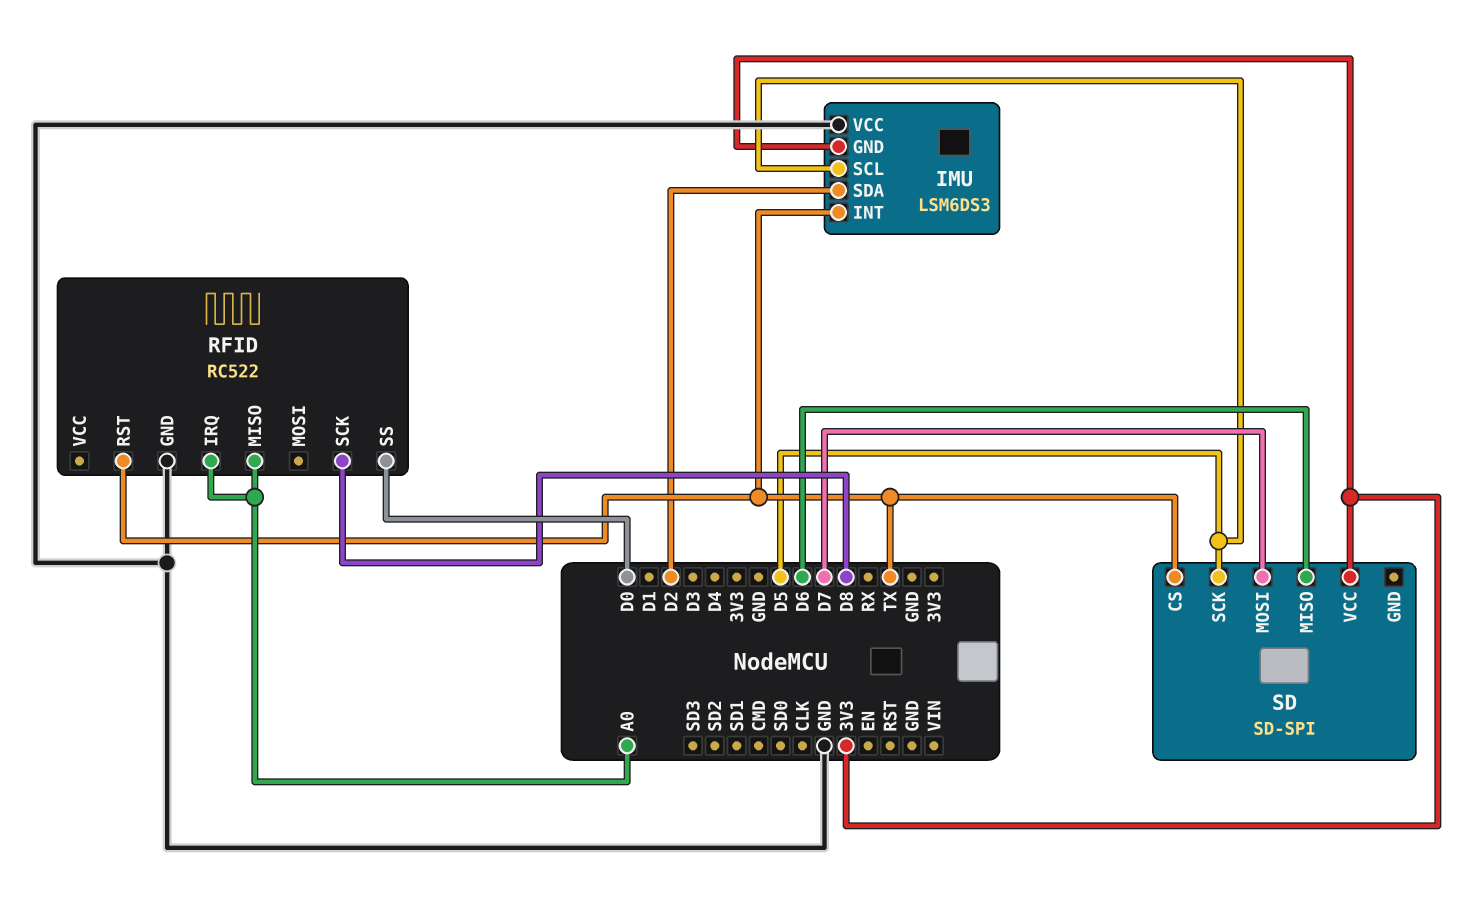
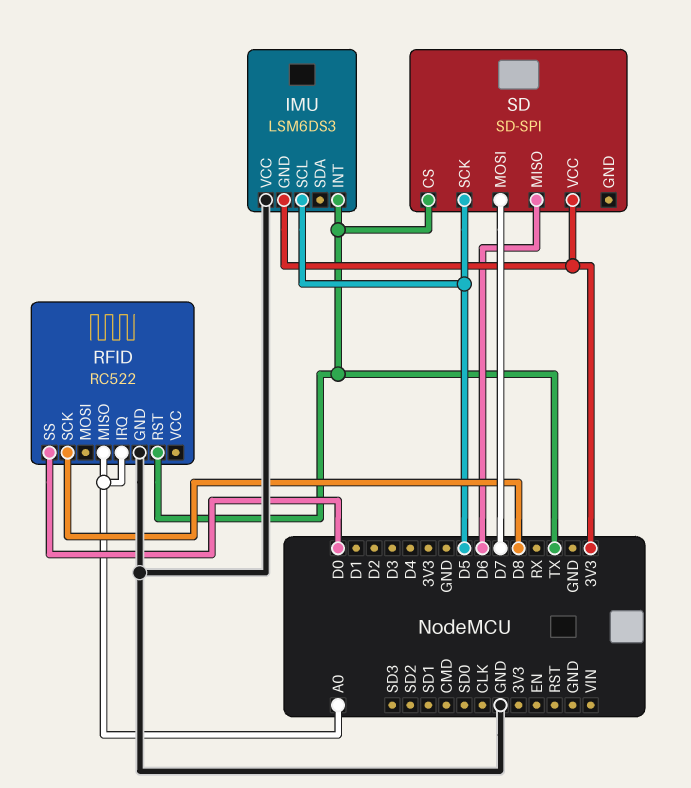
IMU pin SDA: D2 -> none

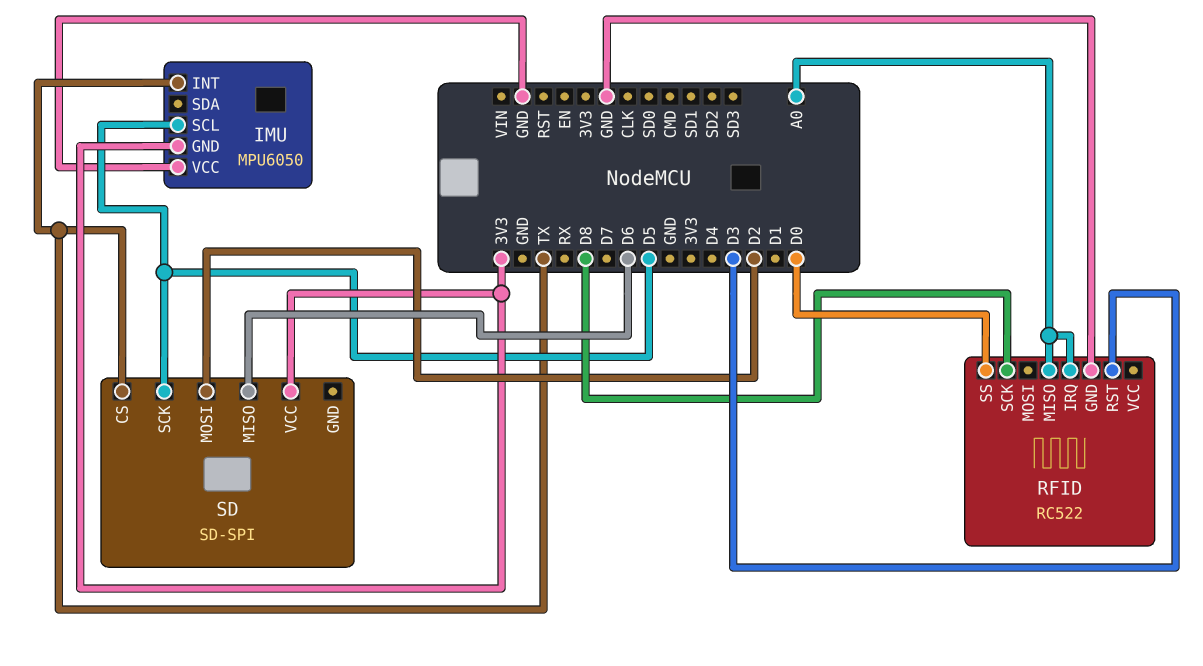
IMU: LSM6DS3 -> MPU6050
RFID pin RST: TX -> D3
SD pin MOSI: D7 -> D2

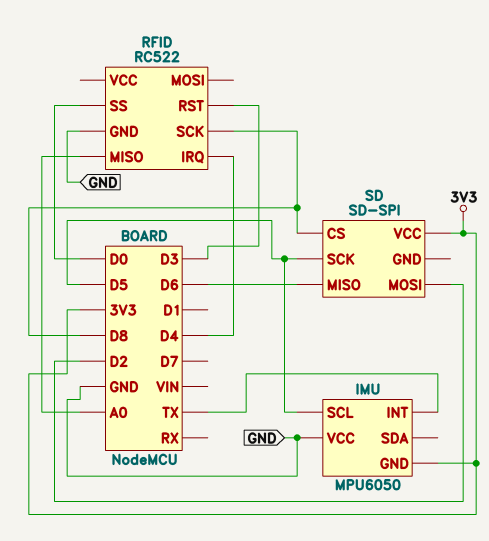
RFID pin IRQ: A0 -> D4
SD pin CS: TX -> D8

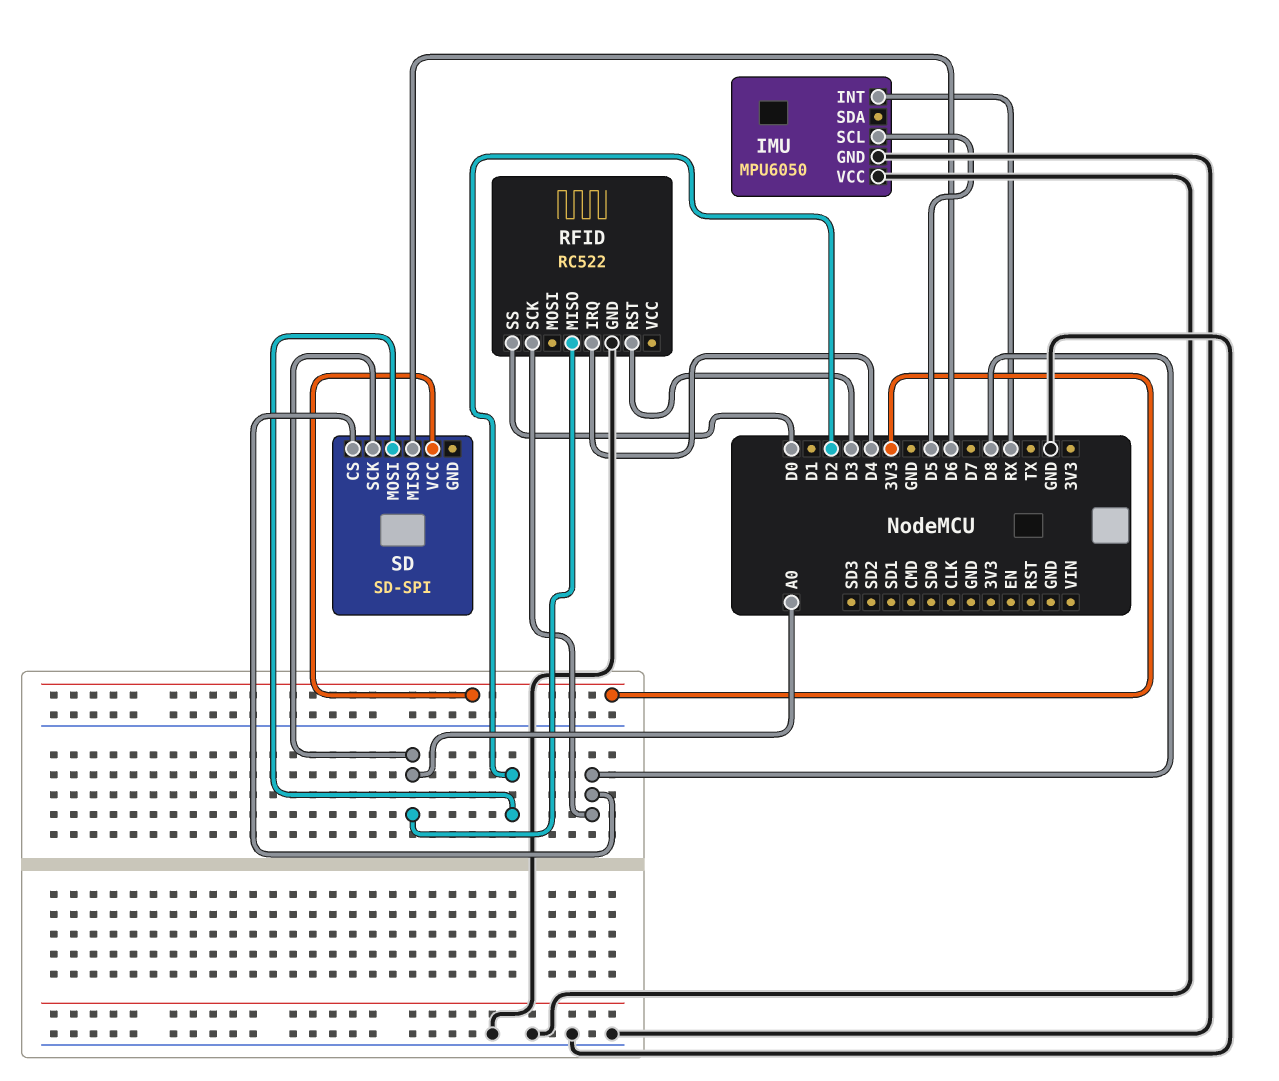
IMU pin GND: 3V3 -> GND
IMU pin INT: TX -> RX
SD pin SCK: D5 -> A0

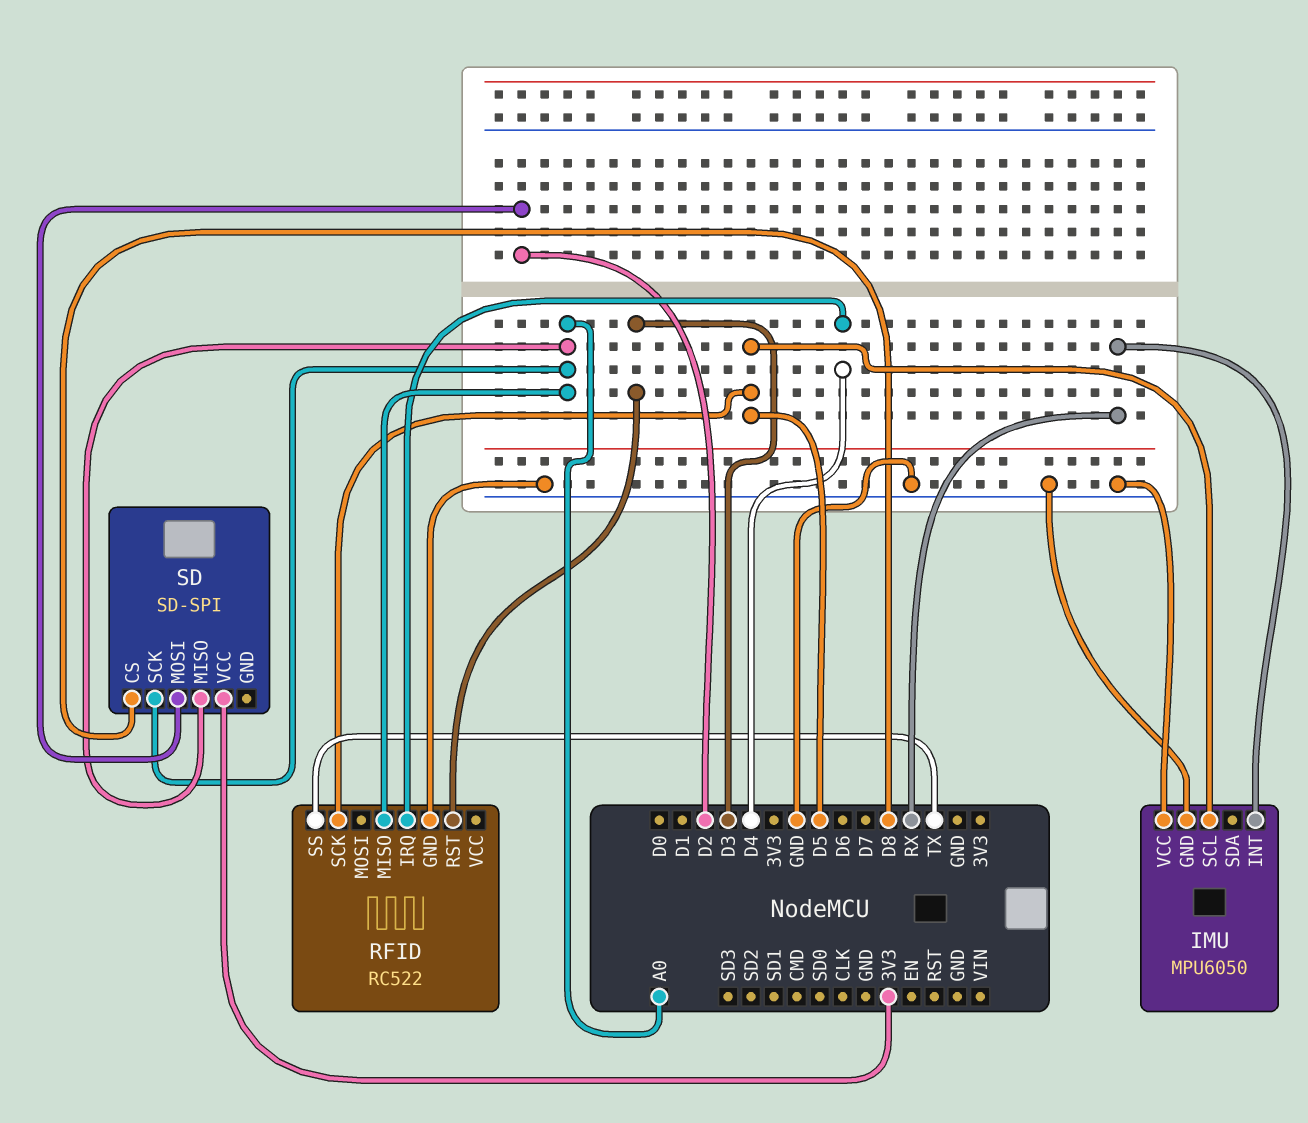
RFID pin SCK: D8 -> D5
RFID pin SS: D0 -> TX
SD pin MISO: D6 -> A0

